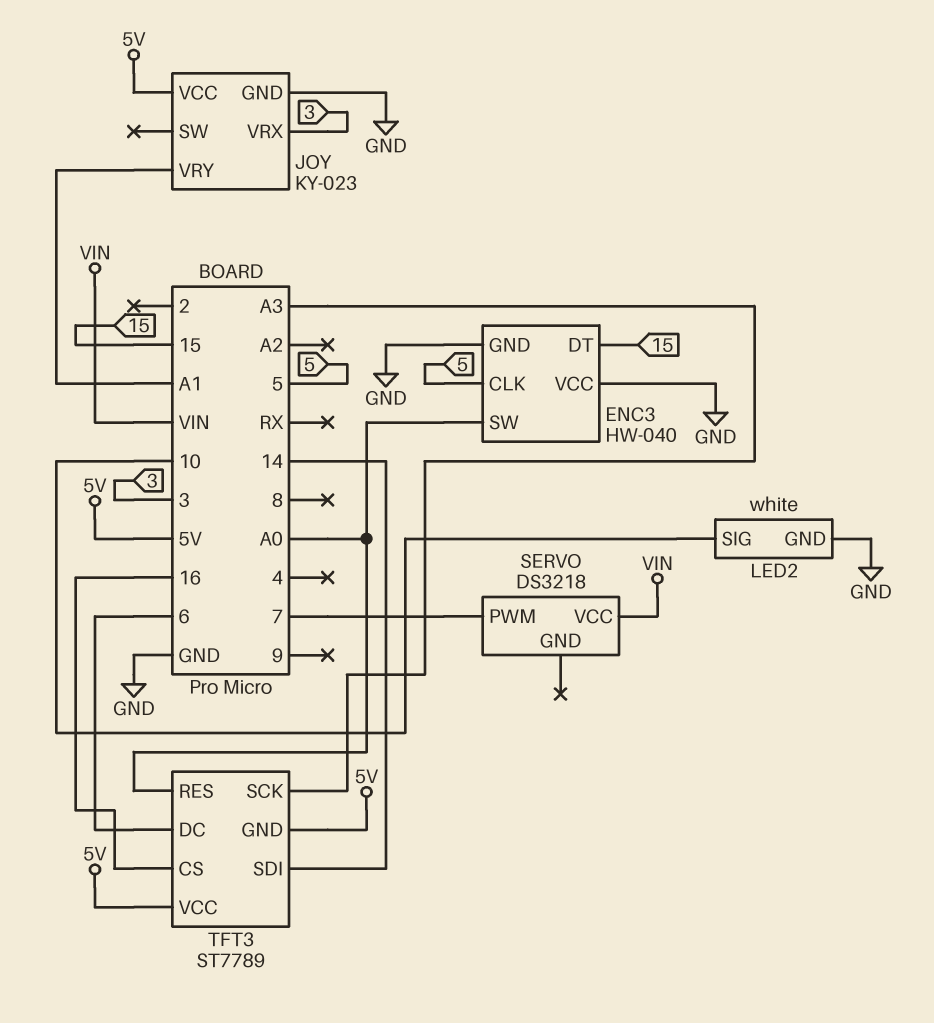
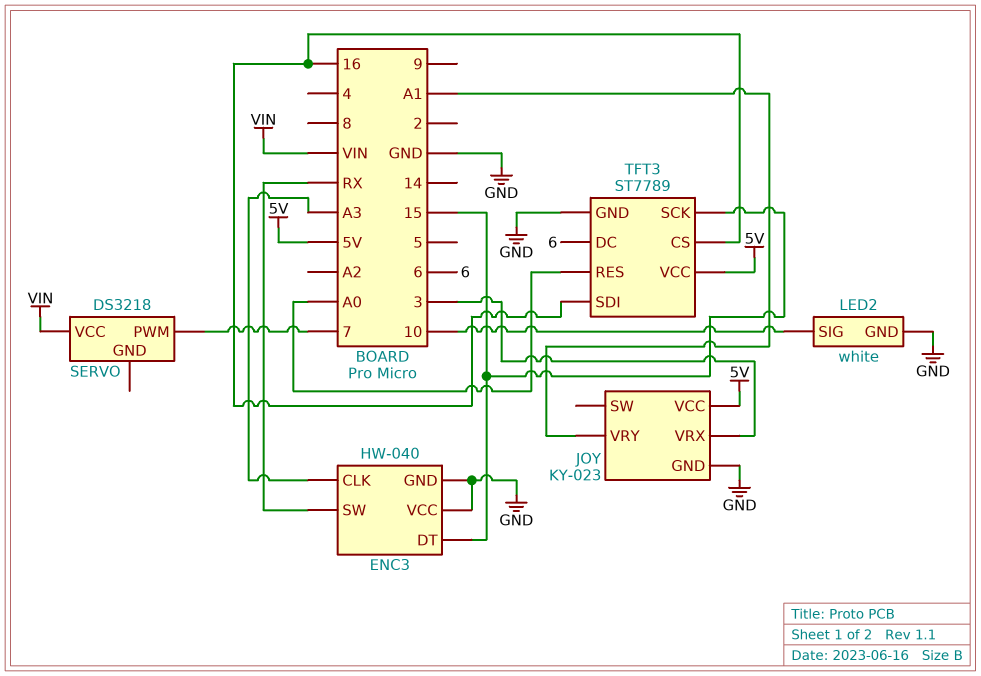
ENC3 pin CLK: 5 -> A3
ENC3 pin SW: A0 -> RX
TFT3 pin GND: 5V -> GND
TFT3 pin SCK: A3 -> 15
TFT3 pin SDI: 14 -> 16

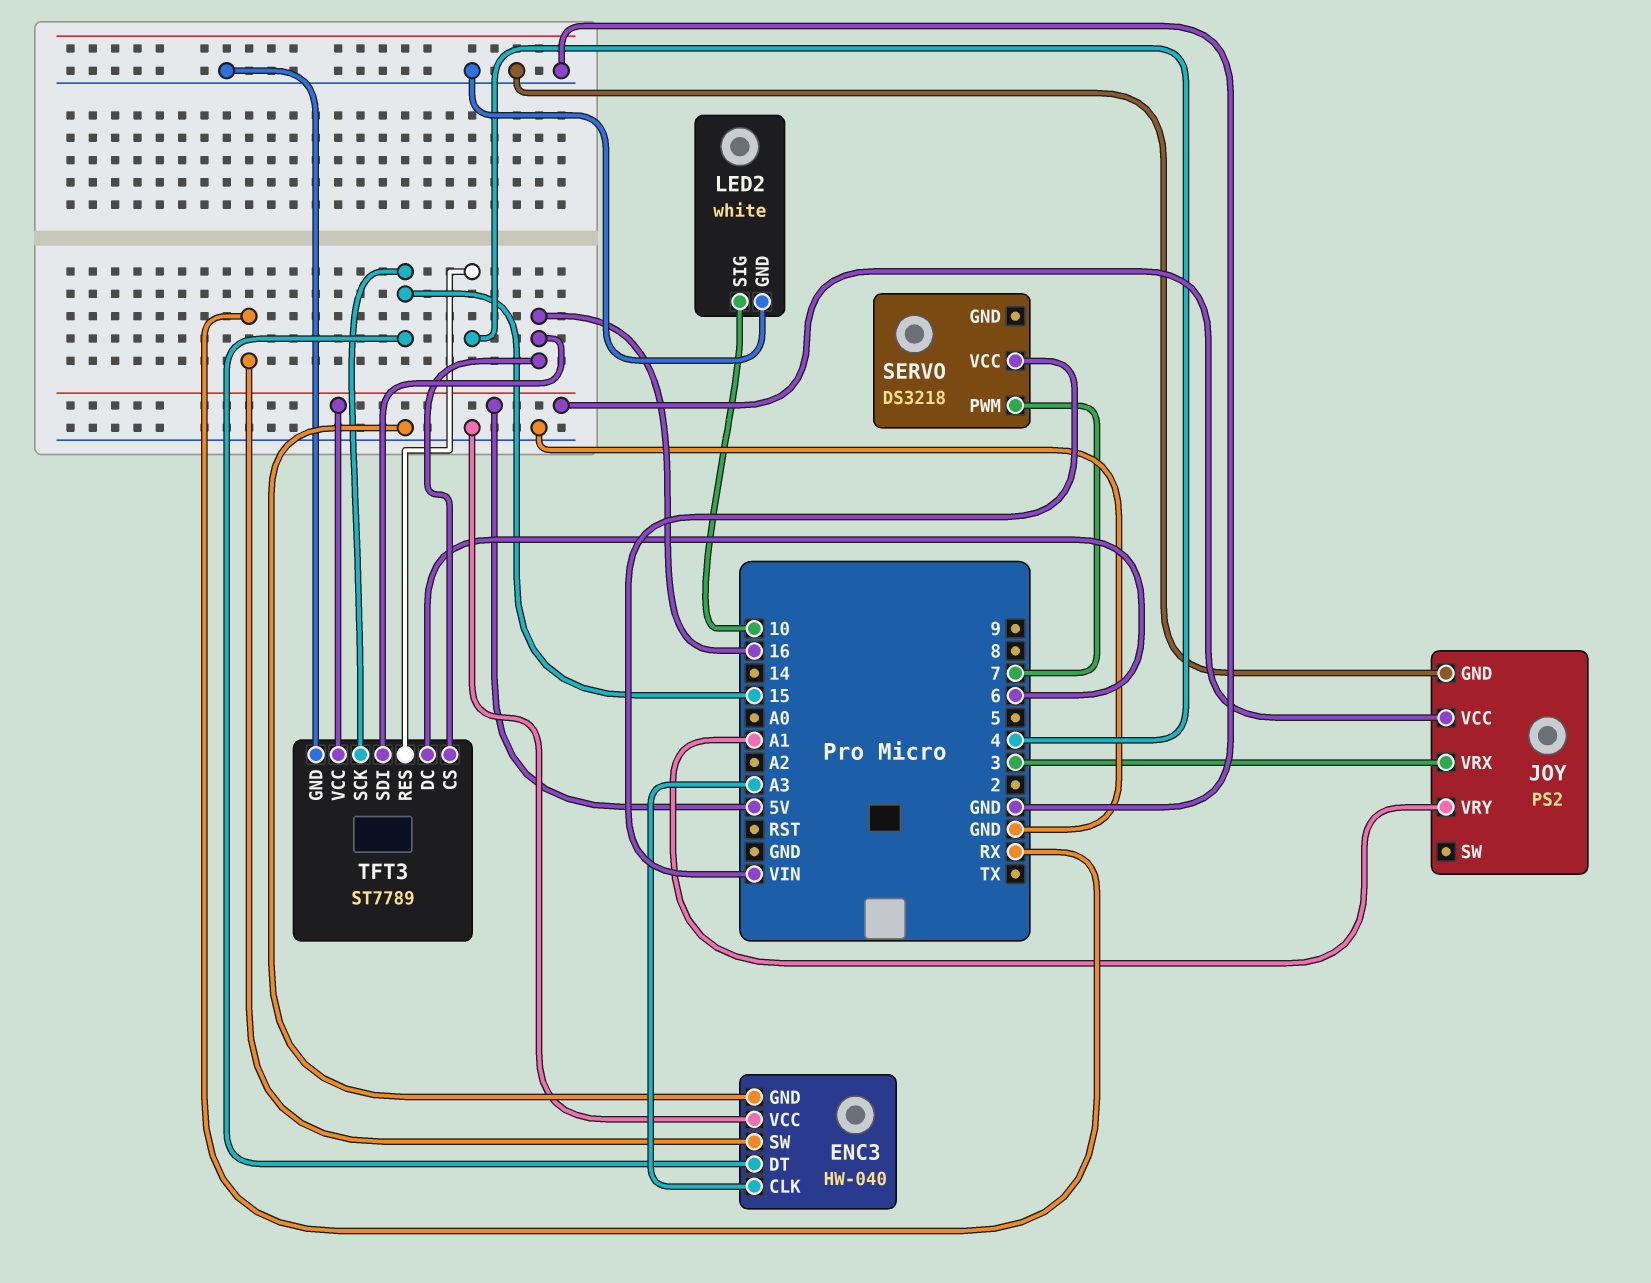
JOY: KY-023 -> PS2
TFT3 pin RES: A0 -> 4

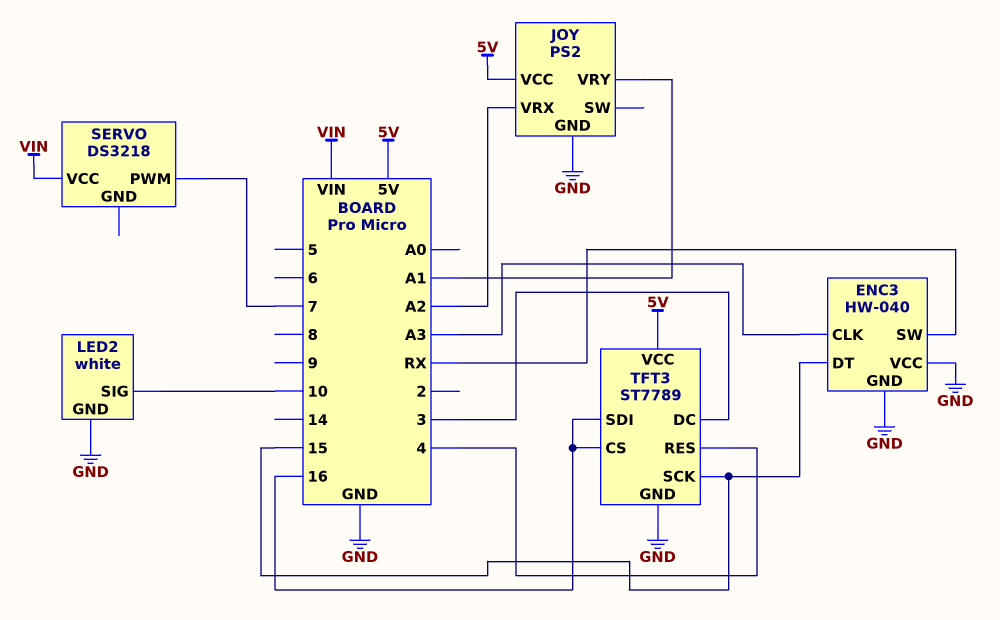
JOY pin VRX: 3 -> A2
TFT3 pin DC: 6 -> 3

